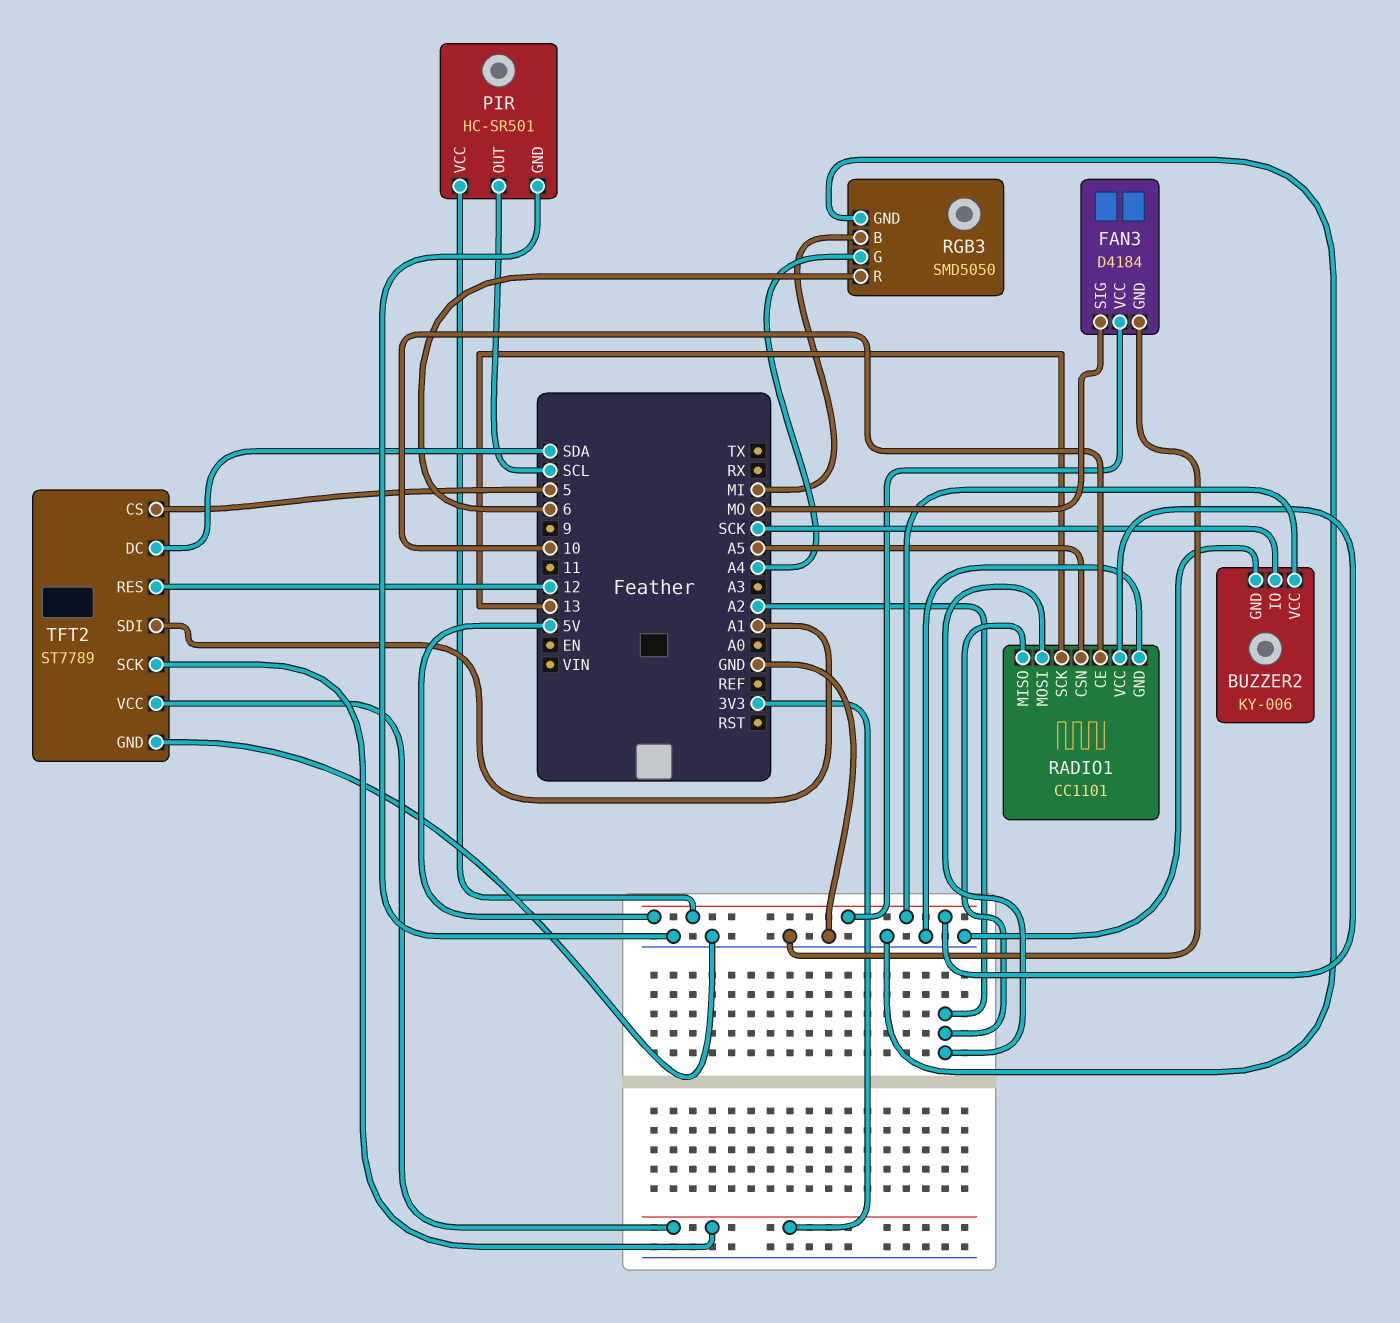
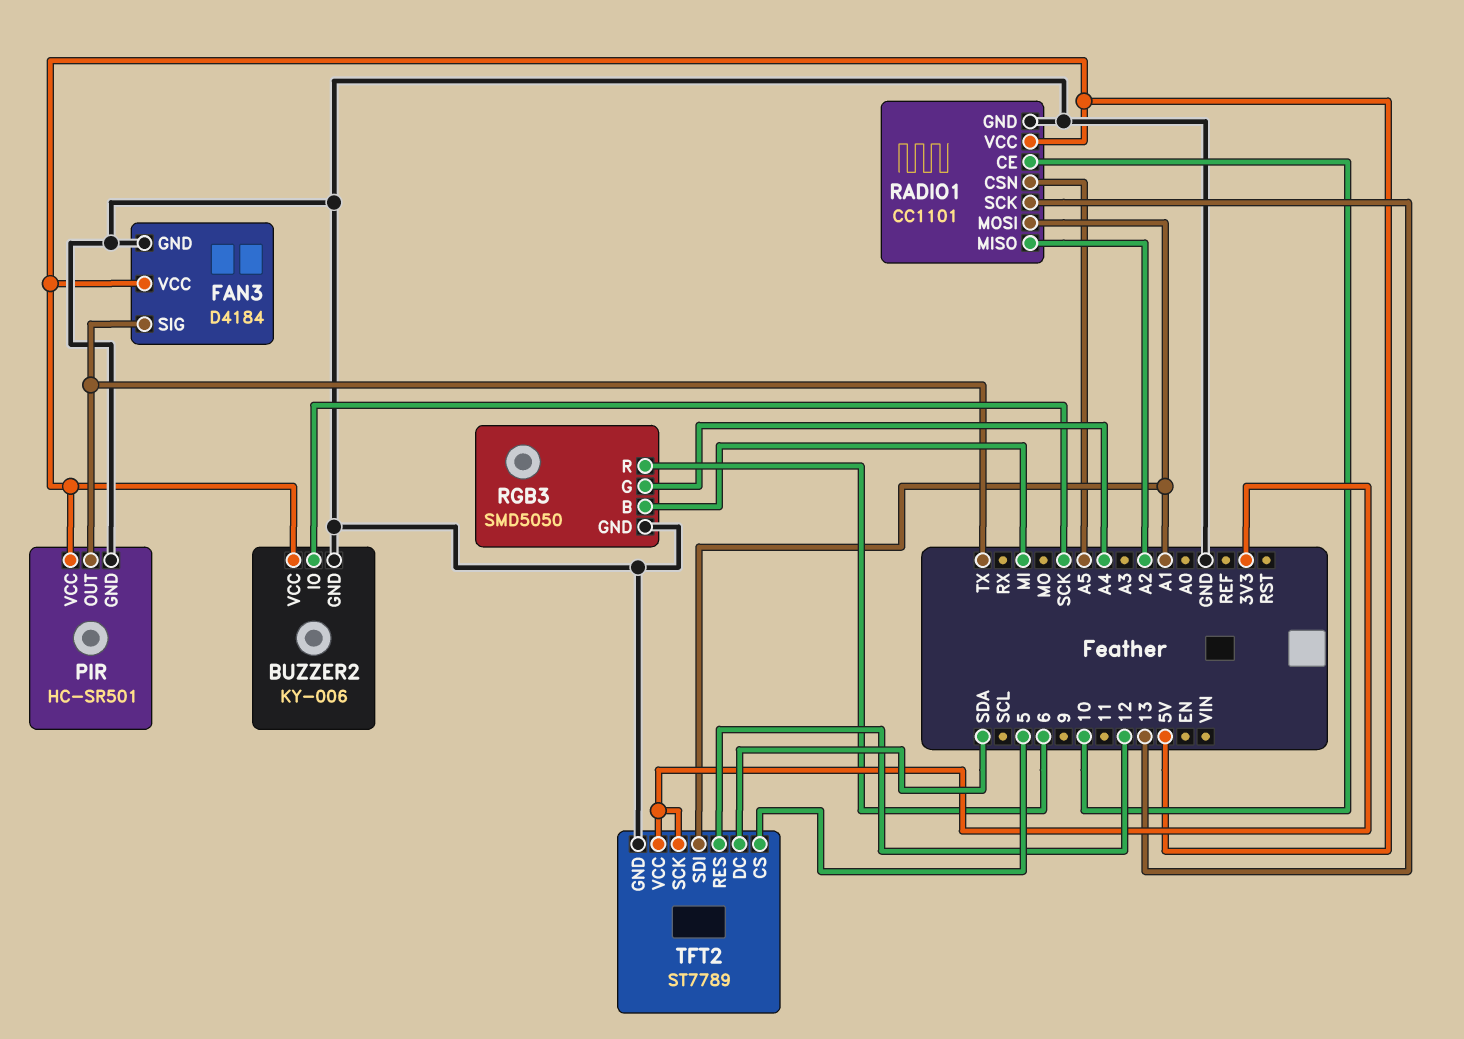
FAN3 pin SIG: MO -> TX
PIR pin OUT: SCL -> TX
RADIO1 pin MOSI: A2 -> A1

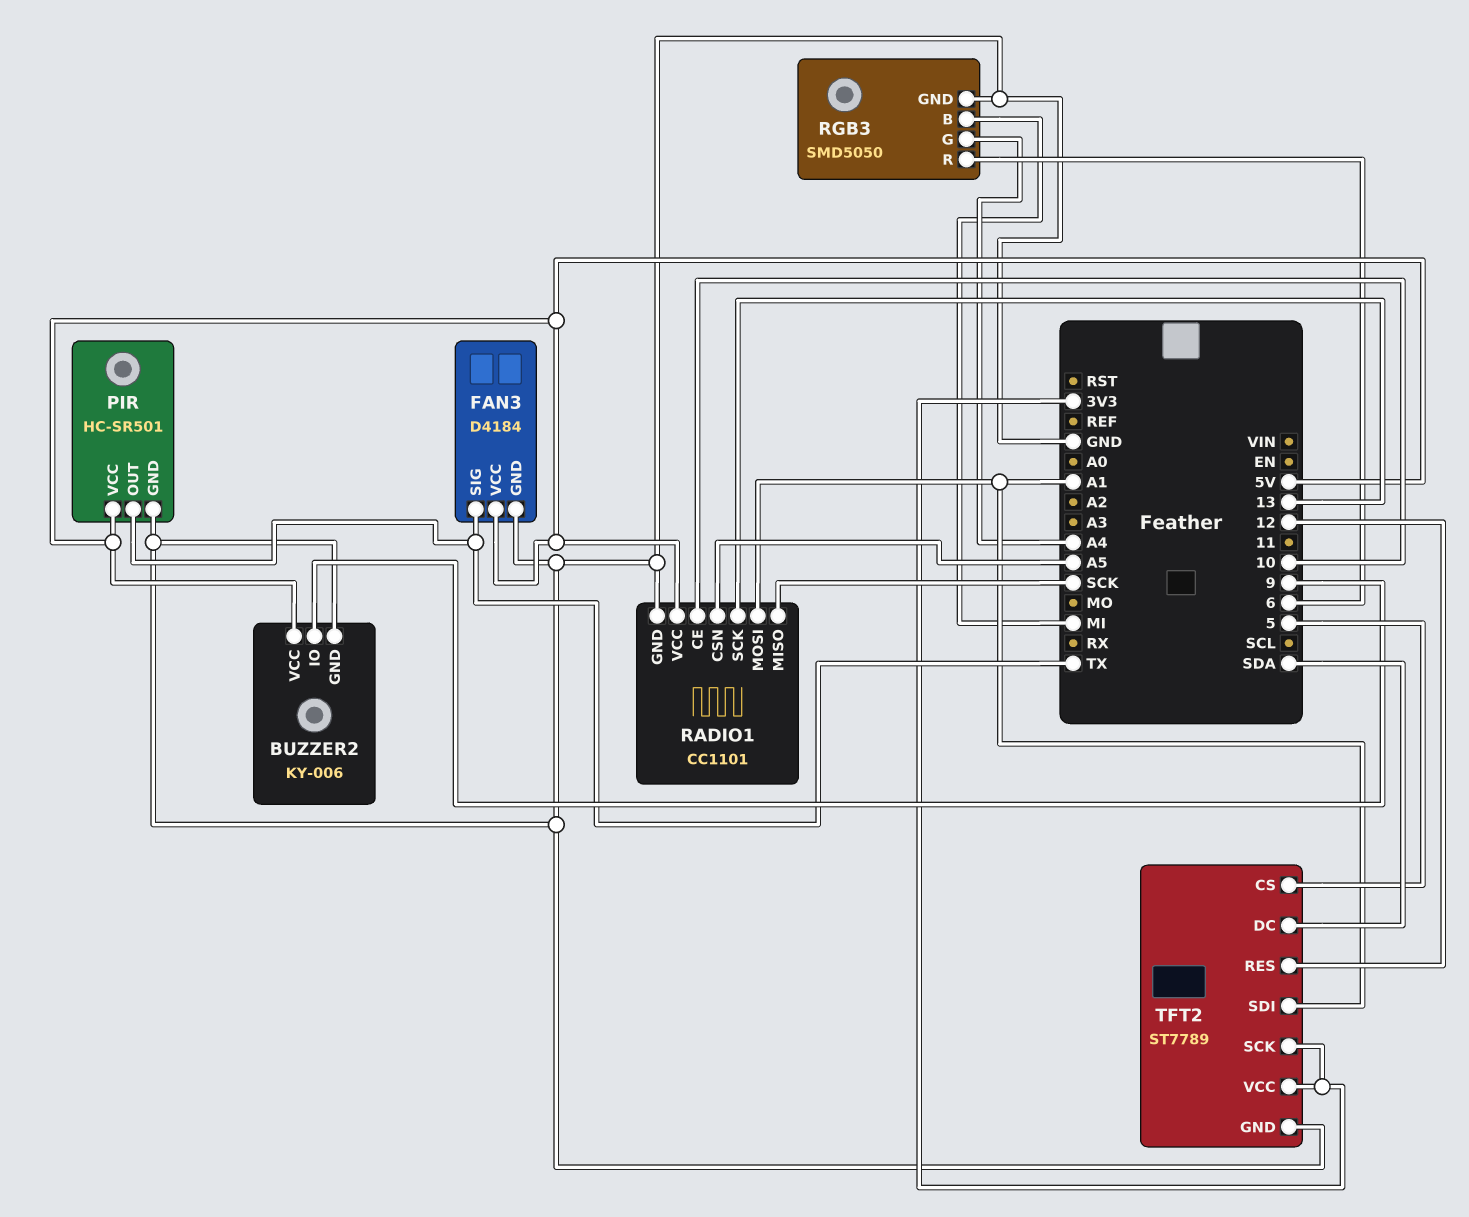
BUZZER2 pin IO: SCK -> 9
RADIO1 pin MISO: A2 -> SCK

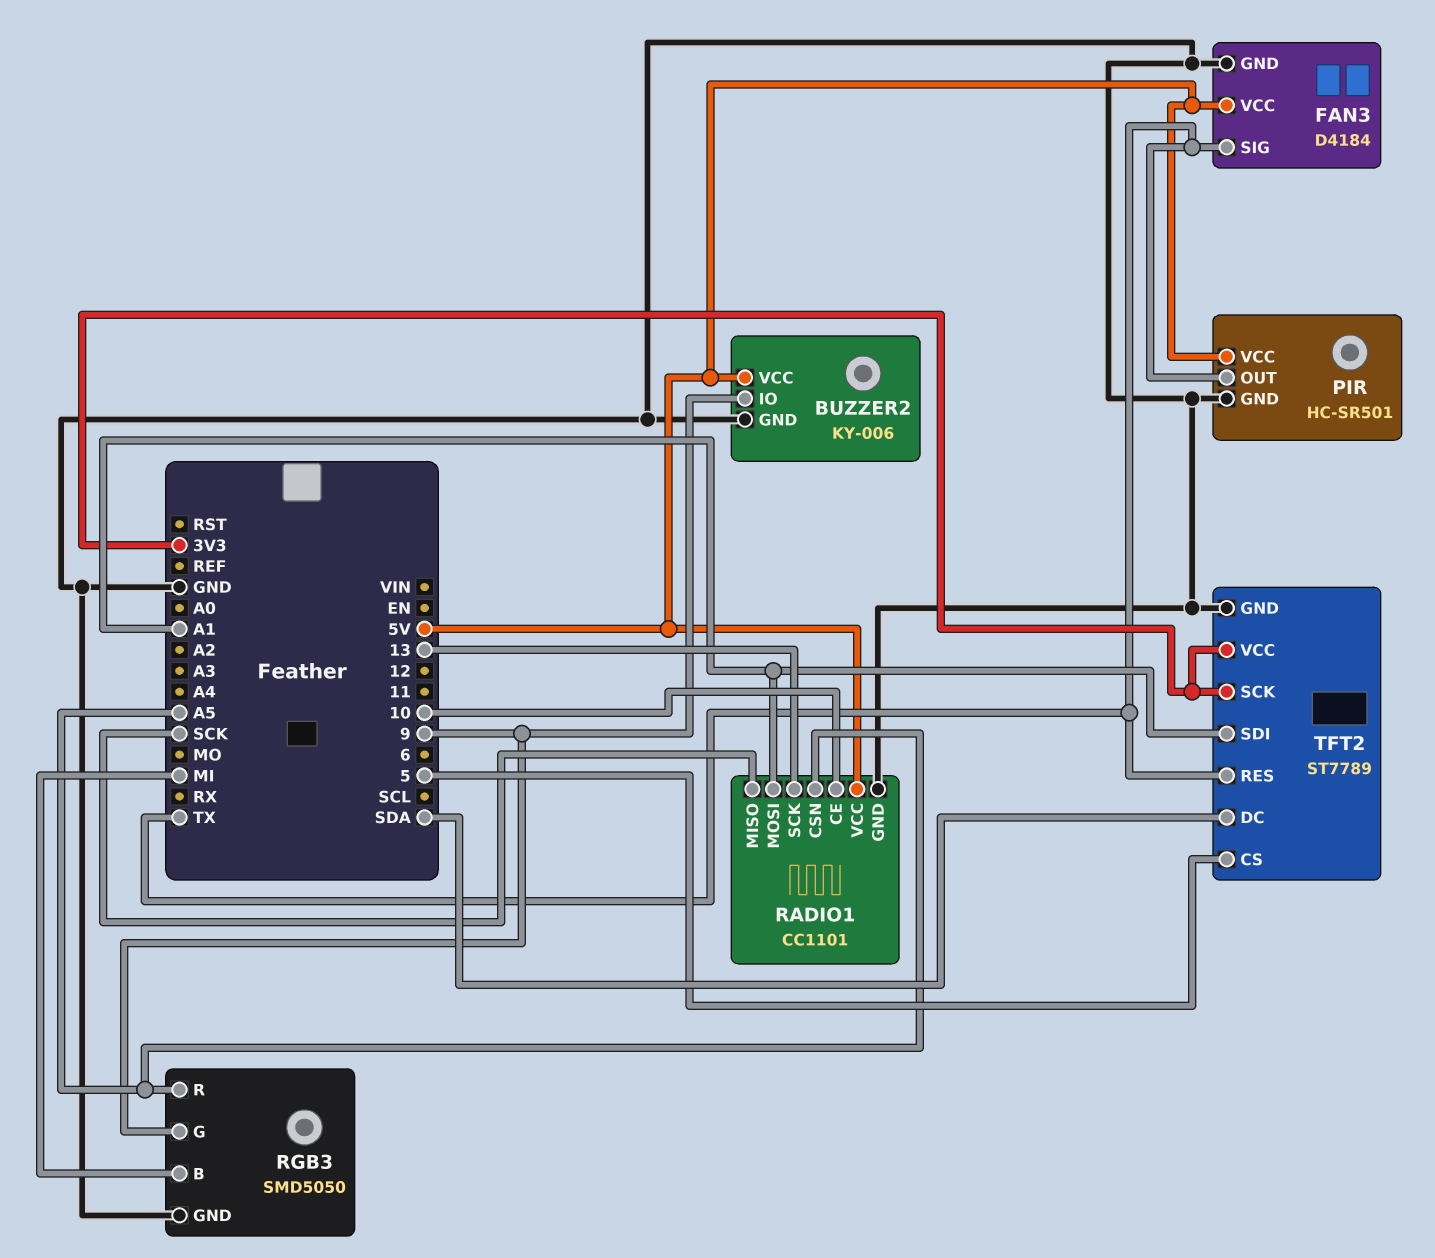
RGB3 pin G: A4 -> 9
RGB3 pin R: 6 -> A5
TFT2 pin RES: 12 -> TX

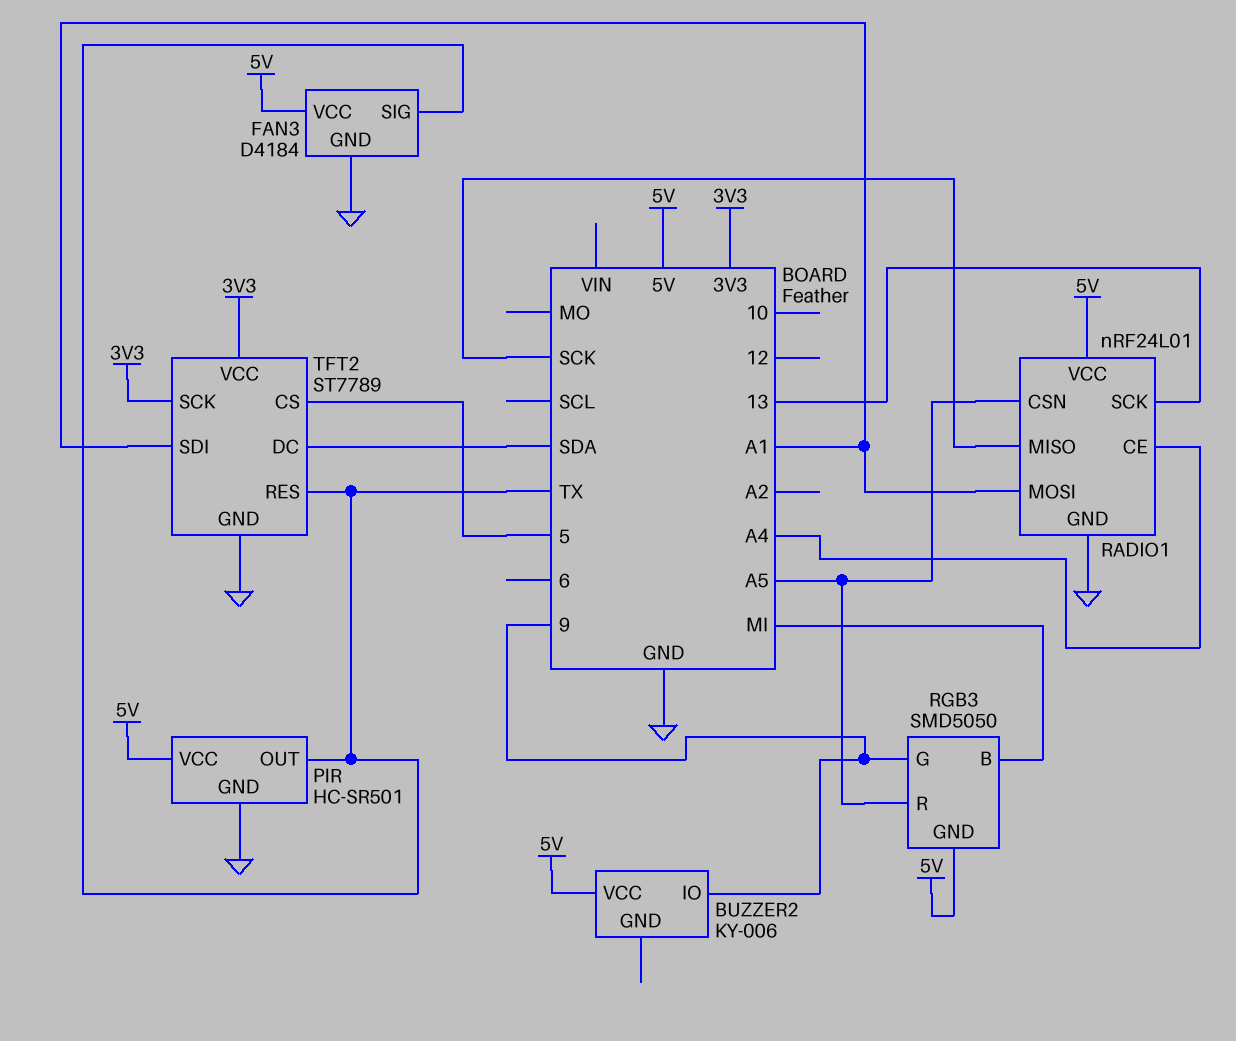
BUZZER2 pin GND: GND -> none
RADIO1: CC1101 -> nRF24L01
RADIO1 pin CE: 10 -> A4
RGB3 pin GND: GND -> 5V

